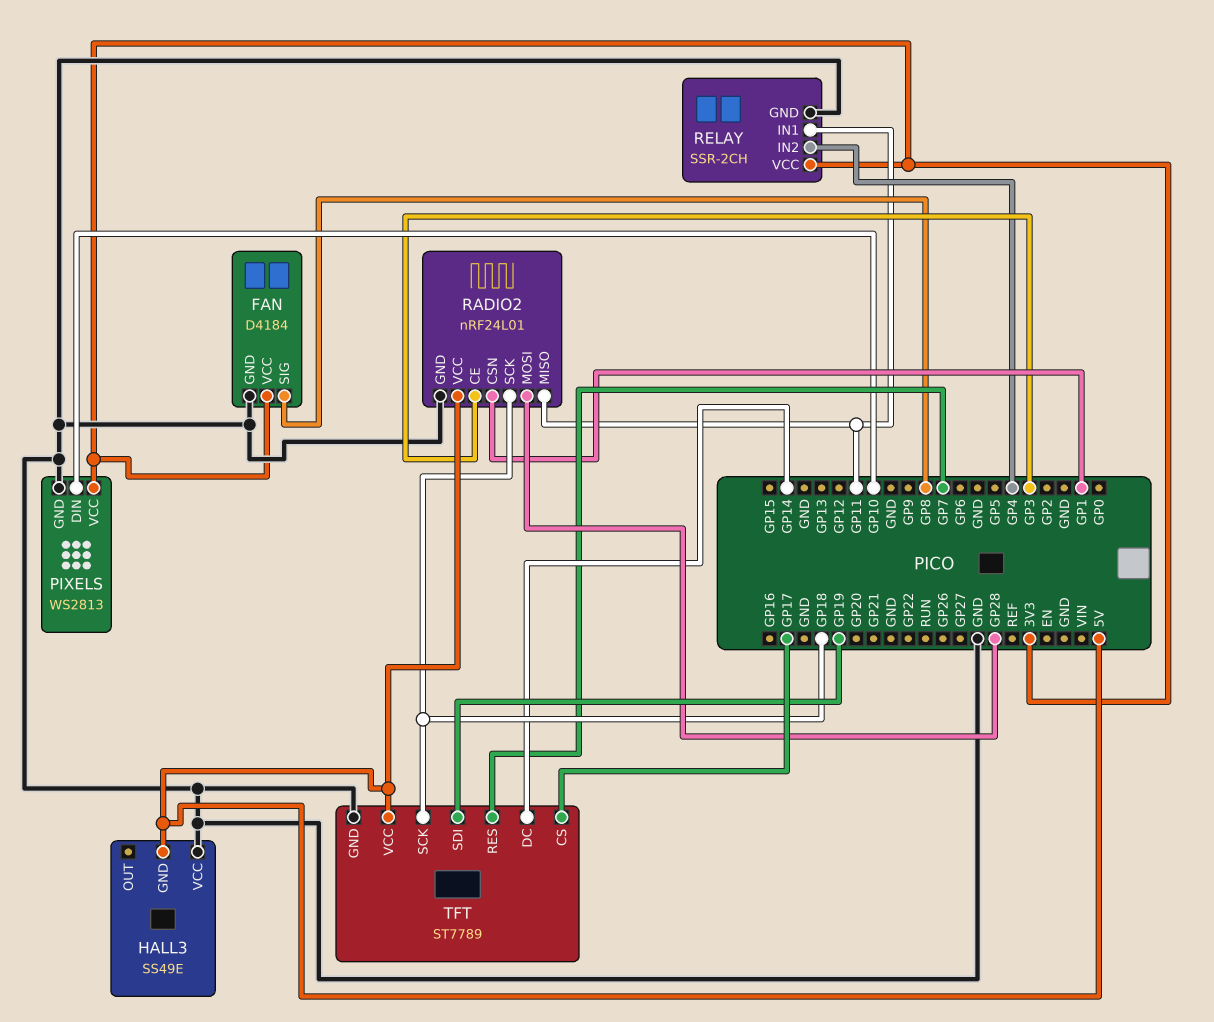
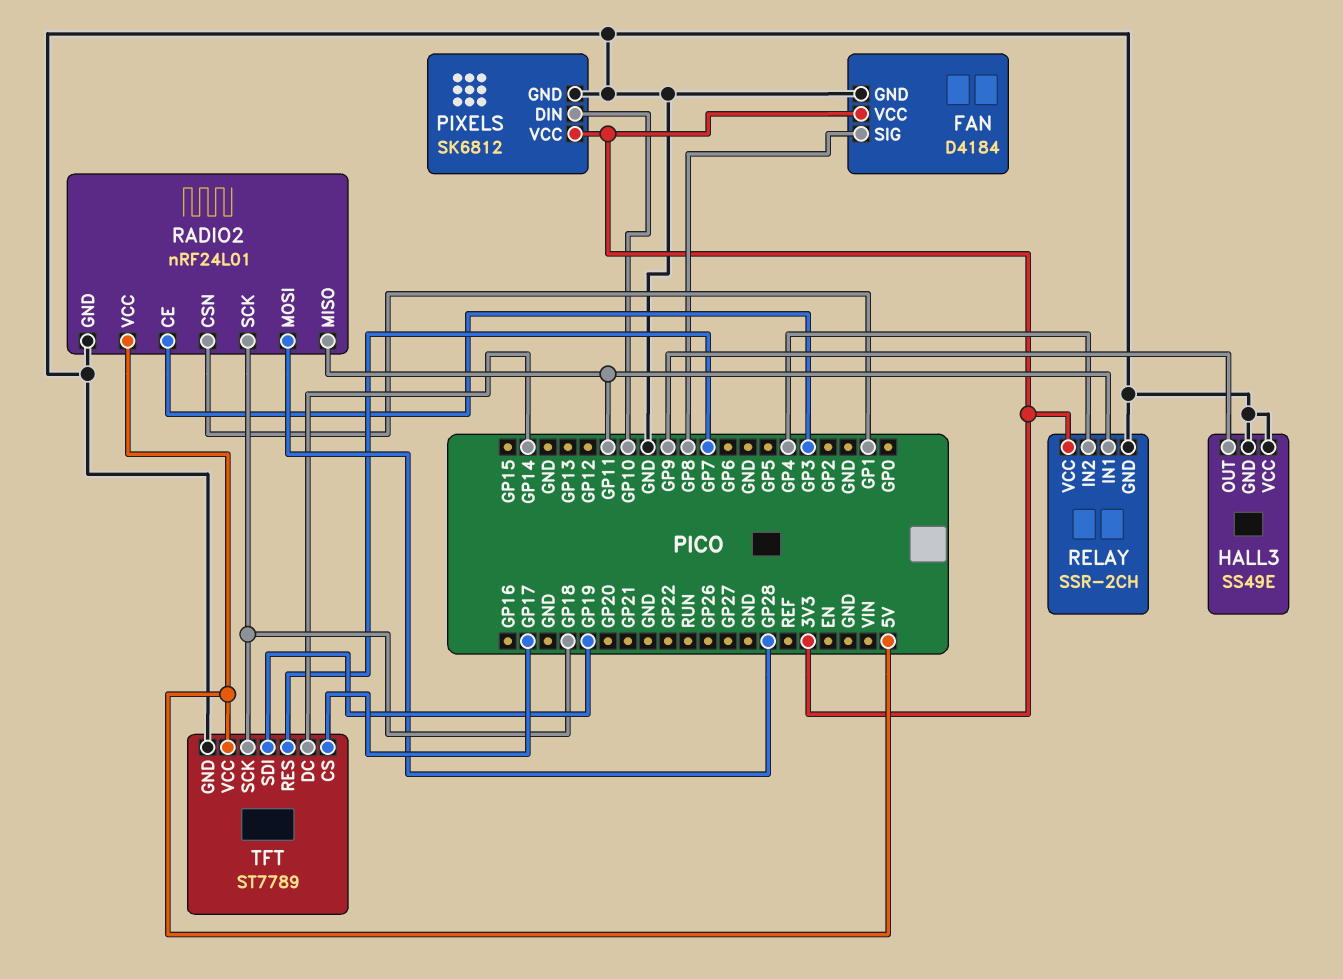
HALL3 pin GND: 5V -> GND
HALL3 pin OUT: none -> GP9
PIXELS: WS2813 -> SK6812

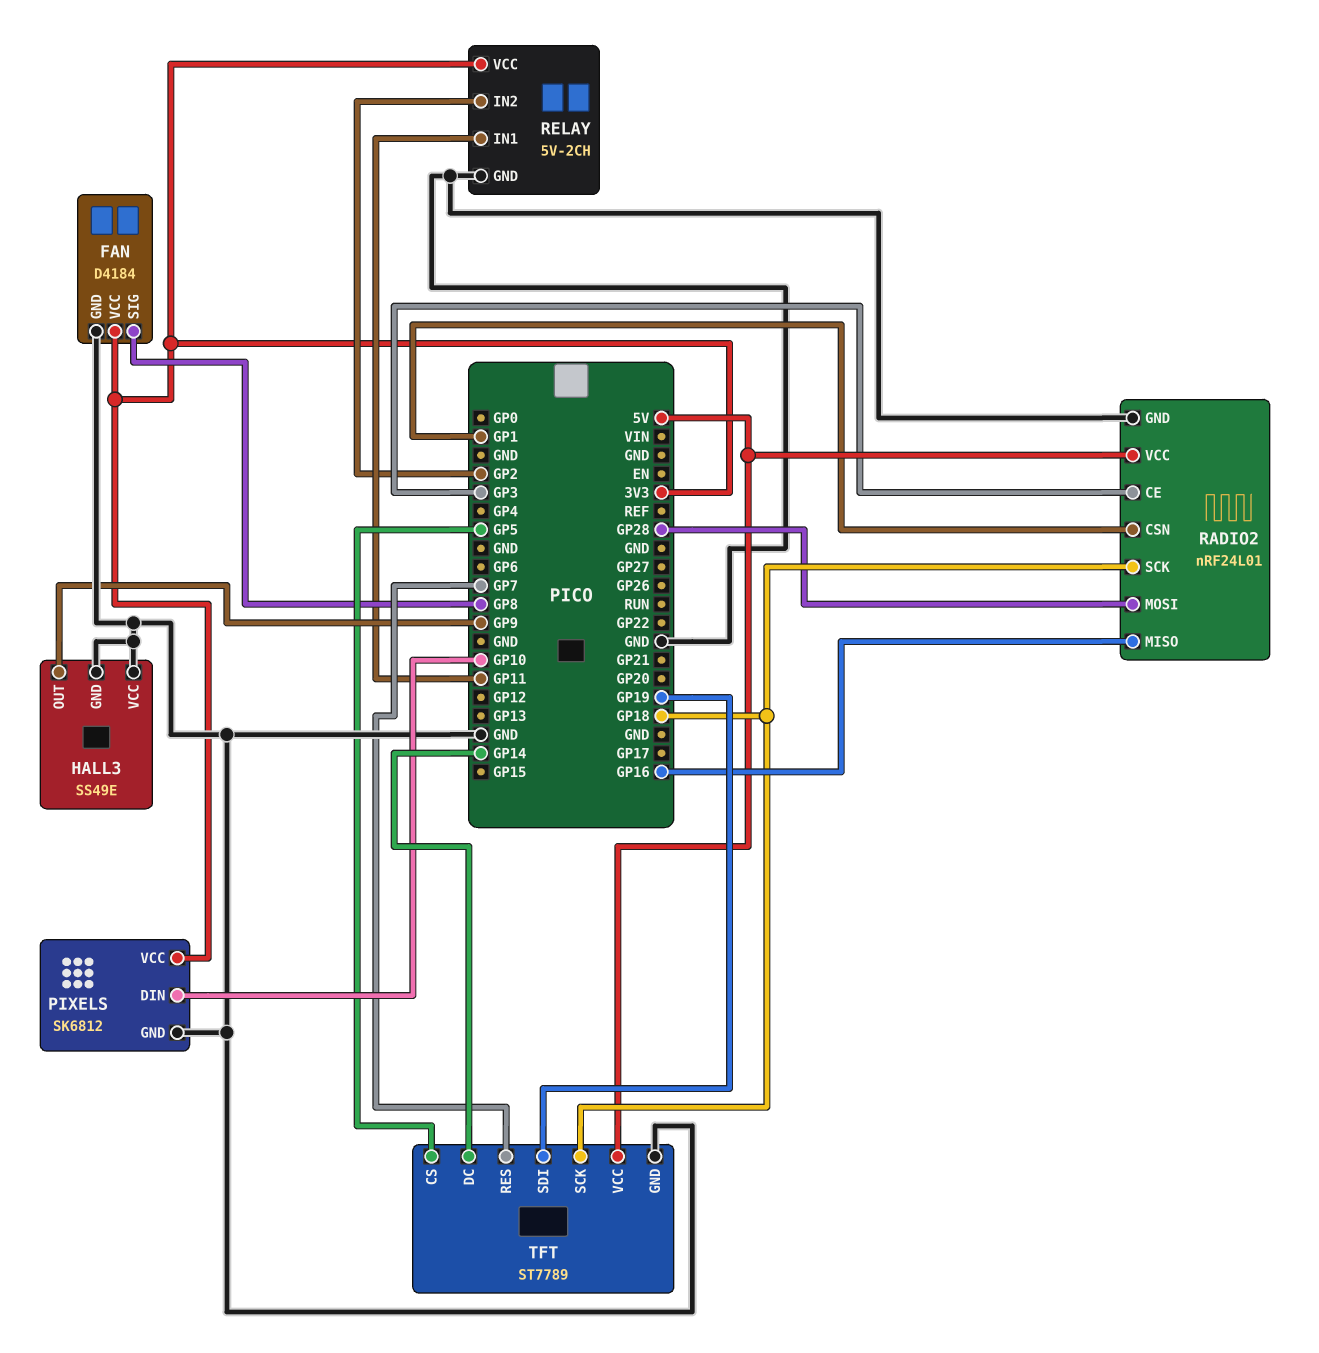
RADIO2 pin MISO: GP11 -> GP16
RELAY: SSR-2CH -> 5V-2CH
RELAY pin IN2: GP4 -> GP2
TFT pin CS: GP17 -> GP5

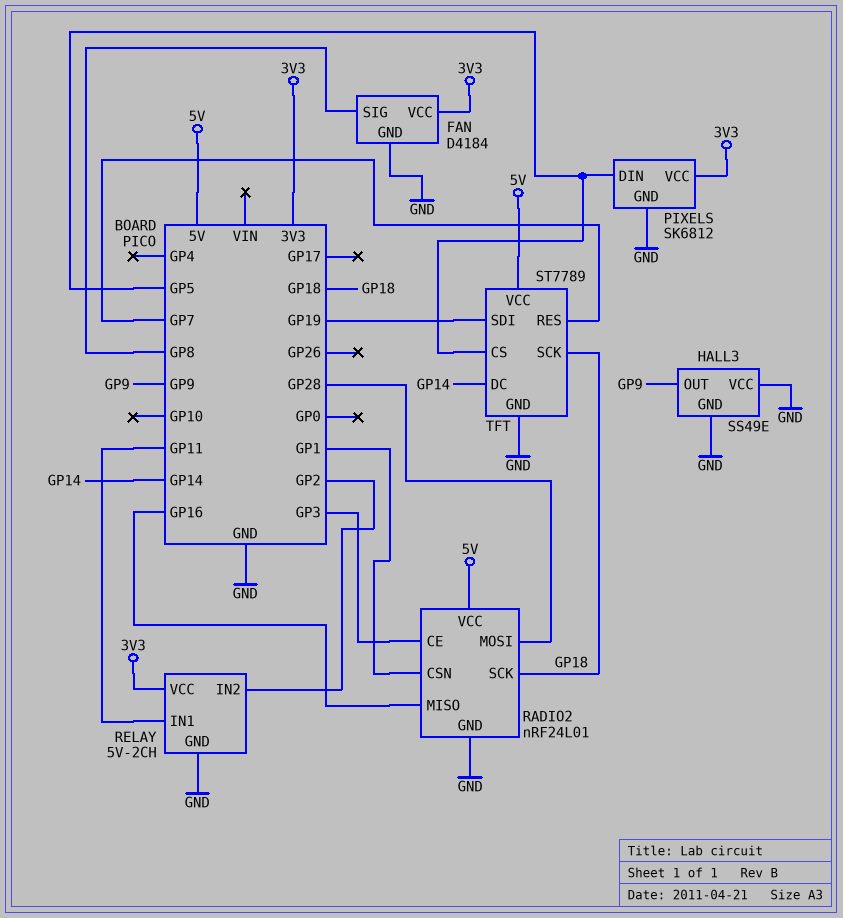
PIXELS pin DIN: GP10 -> GP5

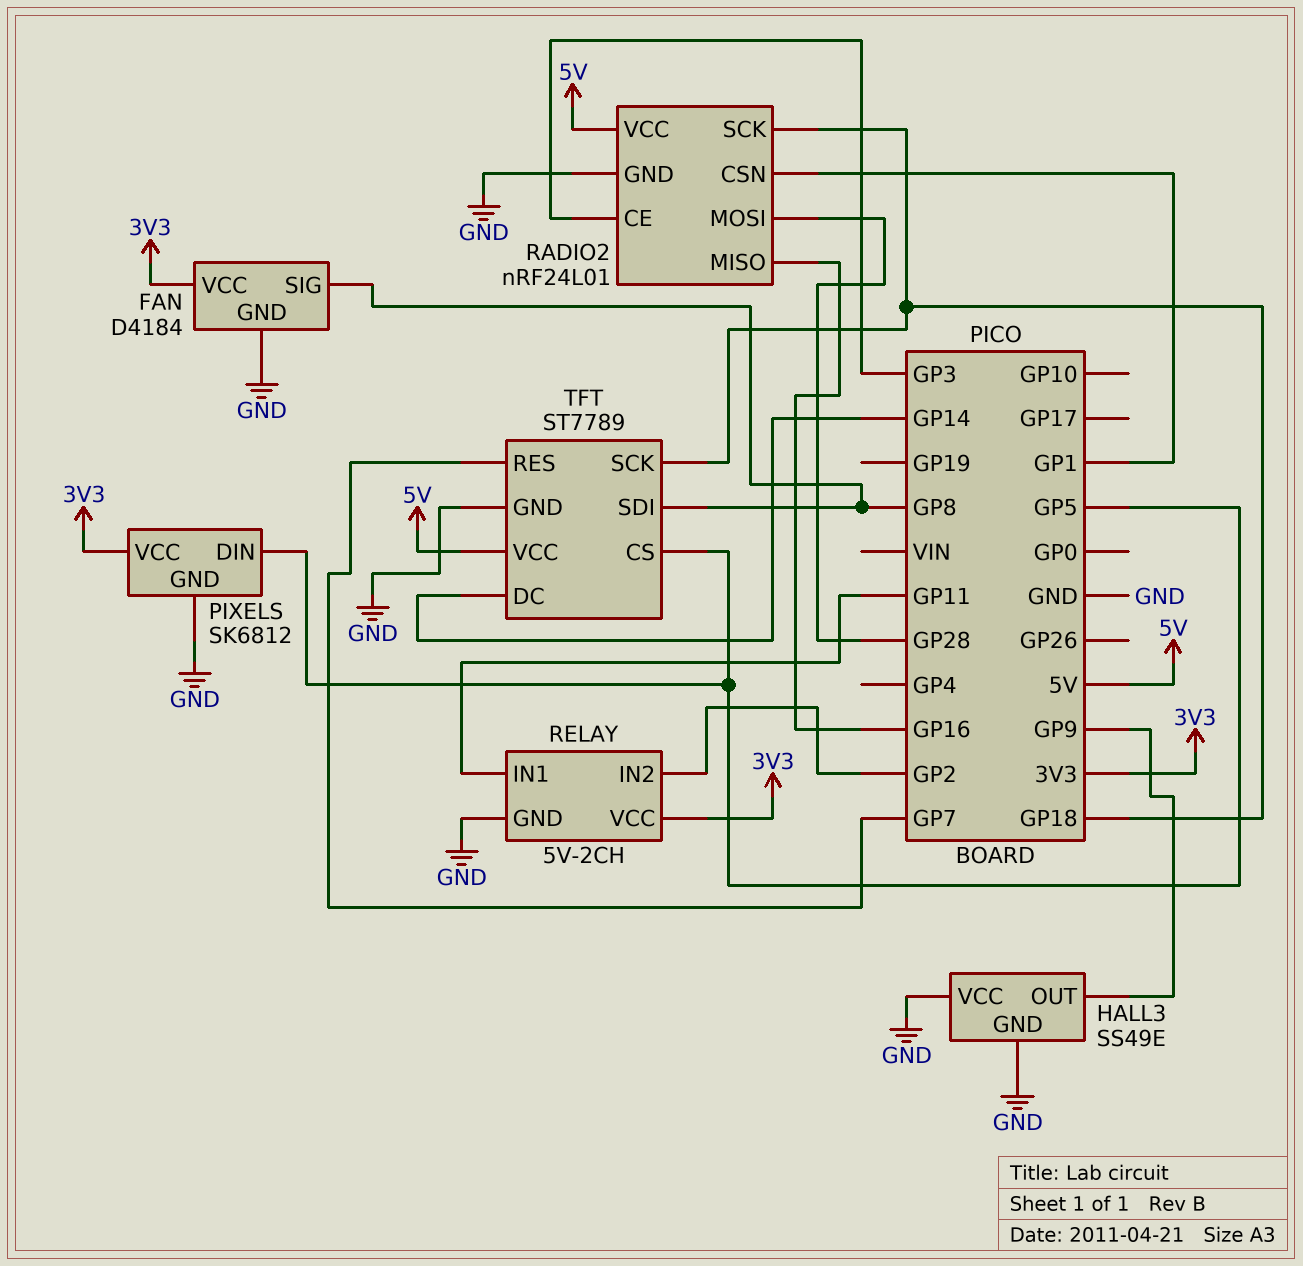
TFT pin SDI: GP19 -> GP8

